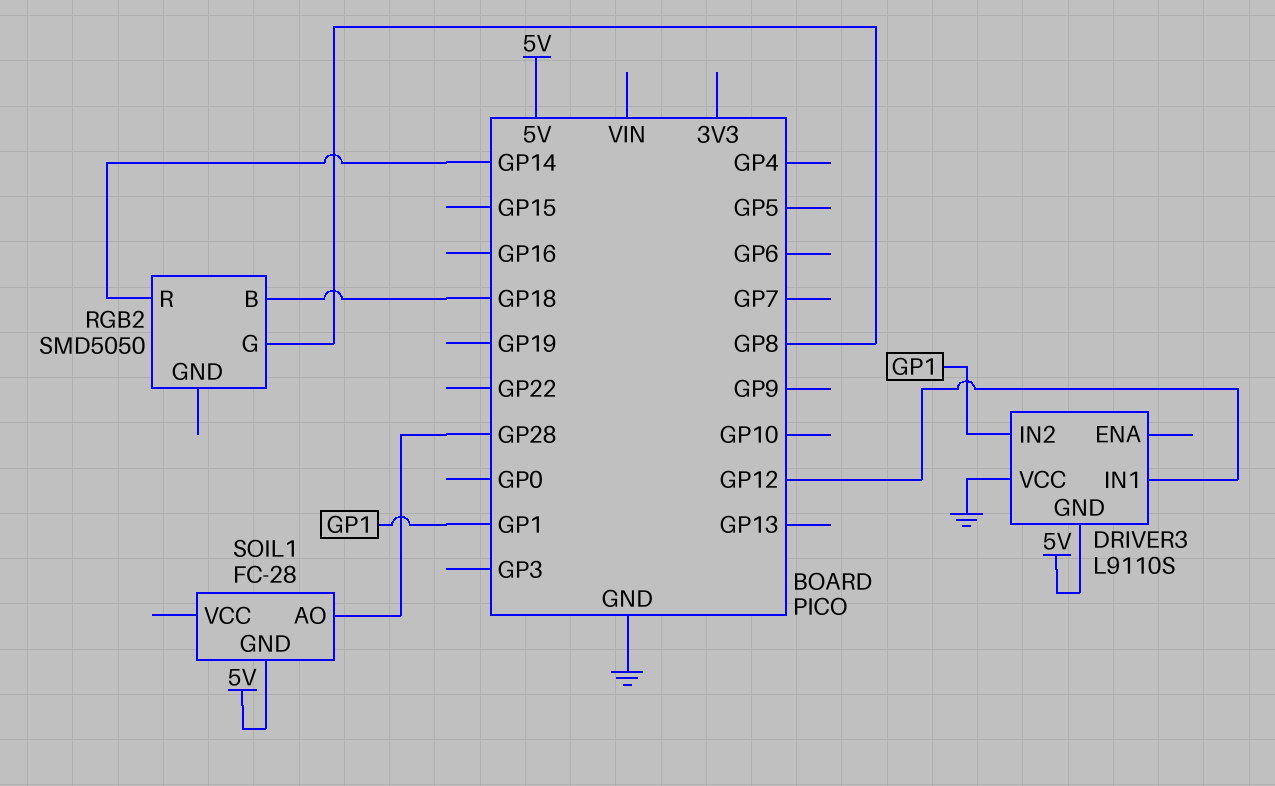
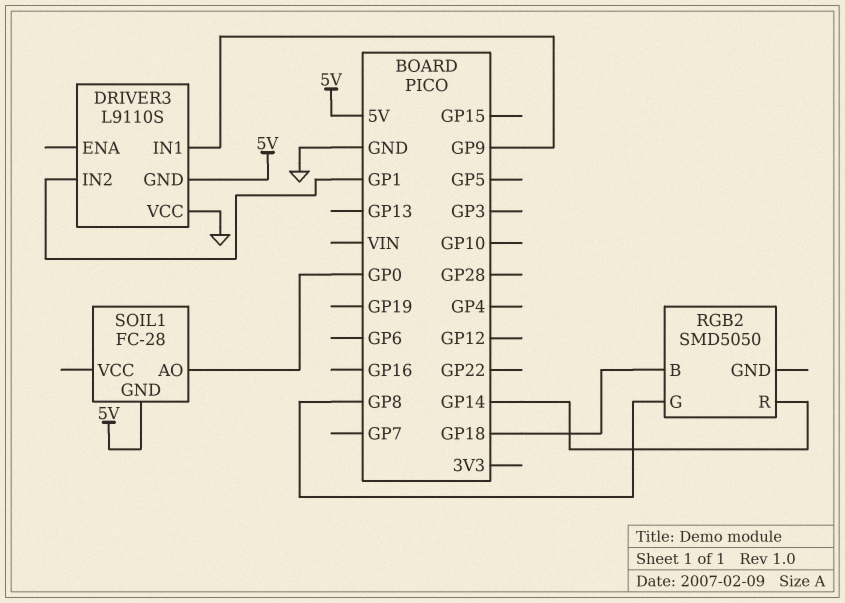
DRIVER3 pin IN1: GP12 -> GP9
SOIL1 pin AO: GP28 -> GP0

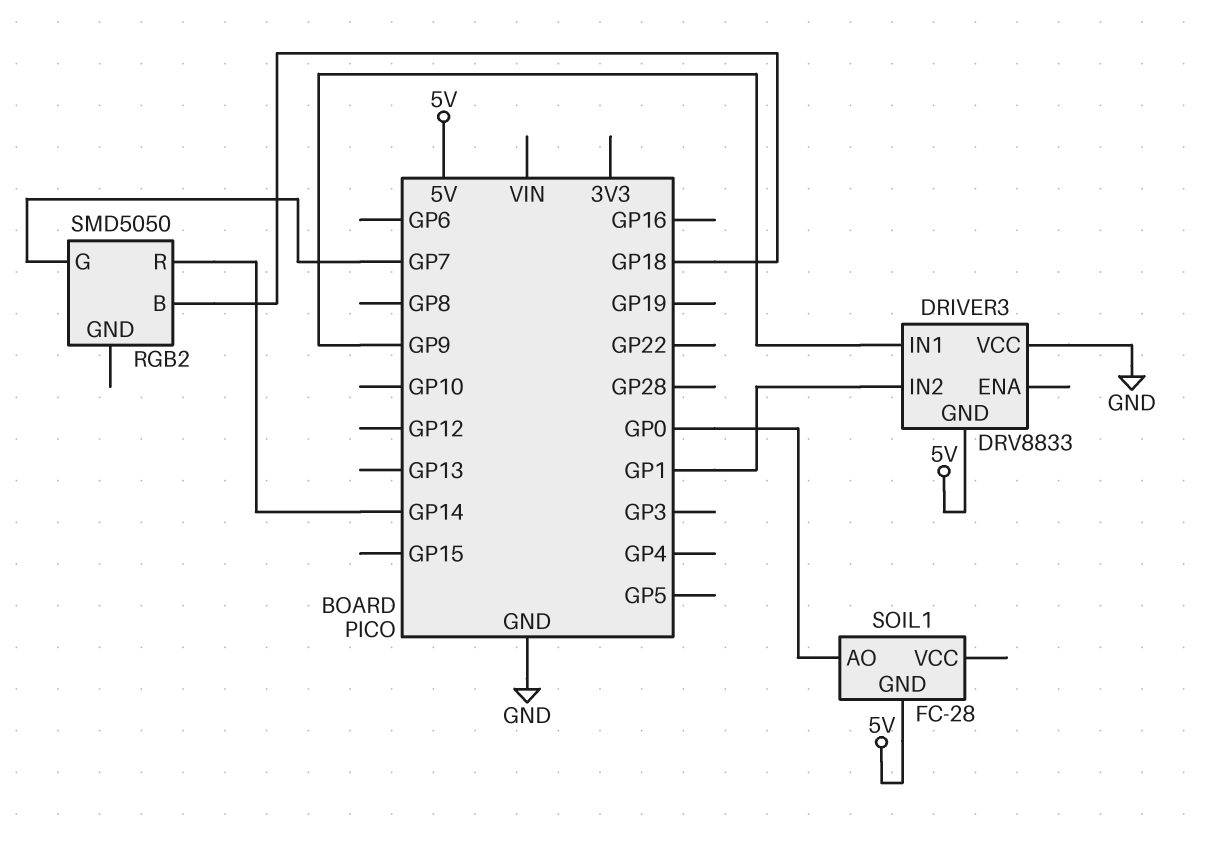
DRIVER3: L9110S -> DRV8833
RGB2 pin G: GP8 -> GP7

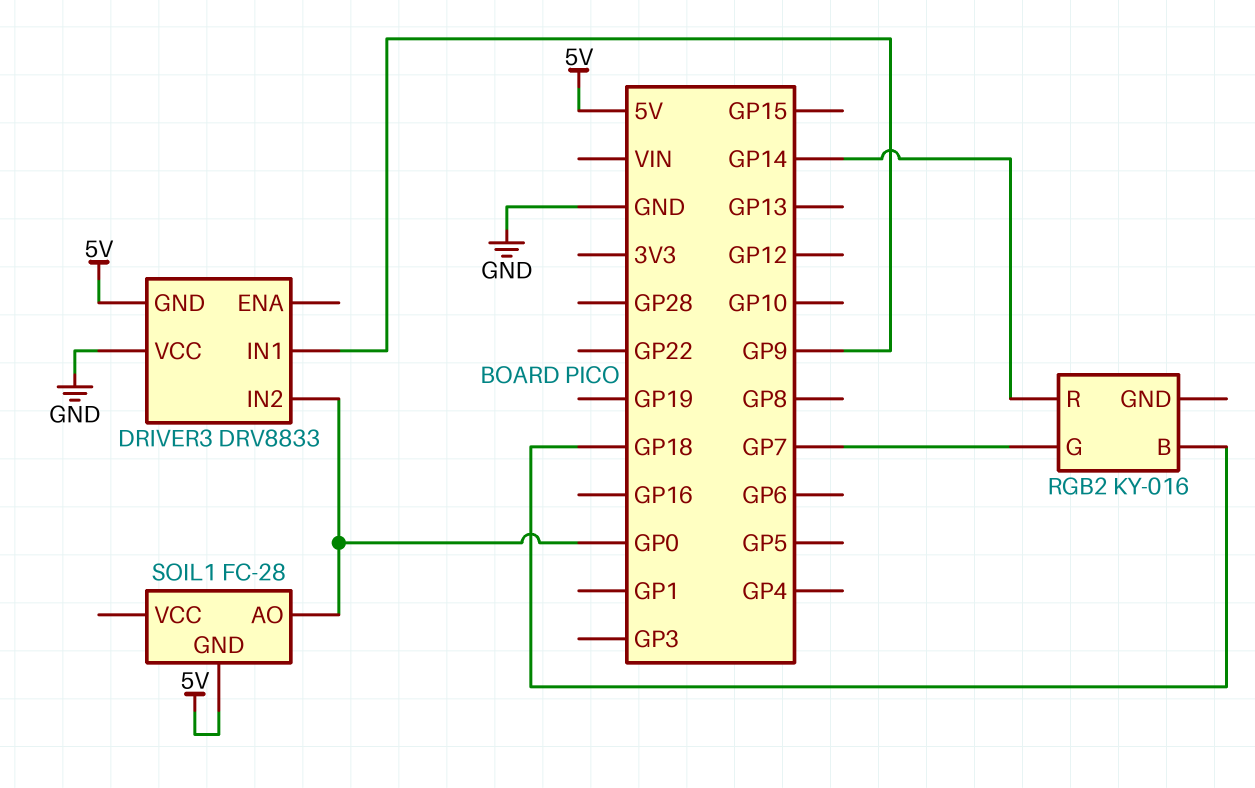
DRIVER3 pin IN2: GP1 -> GP0
RGB2: SMD5050 -> KY-016

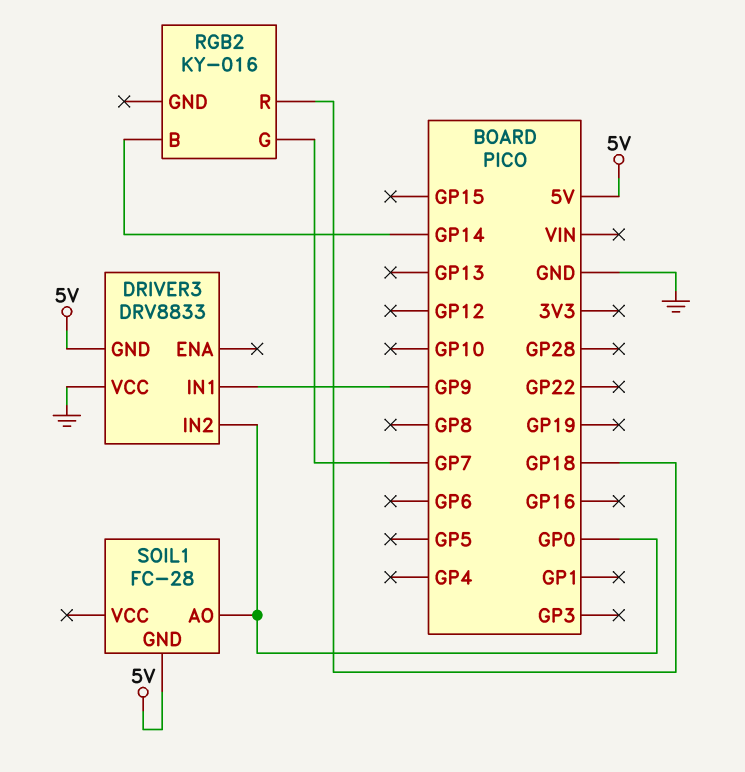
RGB2 pin B: GP18 -> GP14
RGB2 pin R: GP14 -> GP18

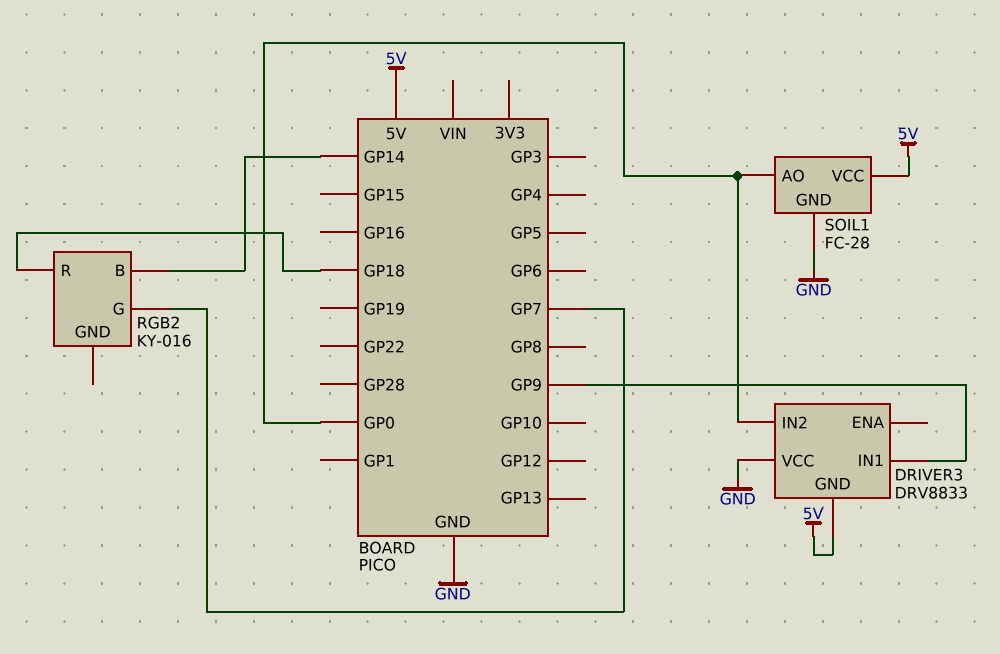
SOIL1 pin GND: 5V -> GND
SOIL1 pin VCC: none -> 5V

